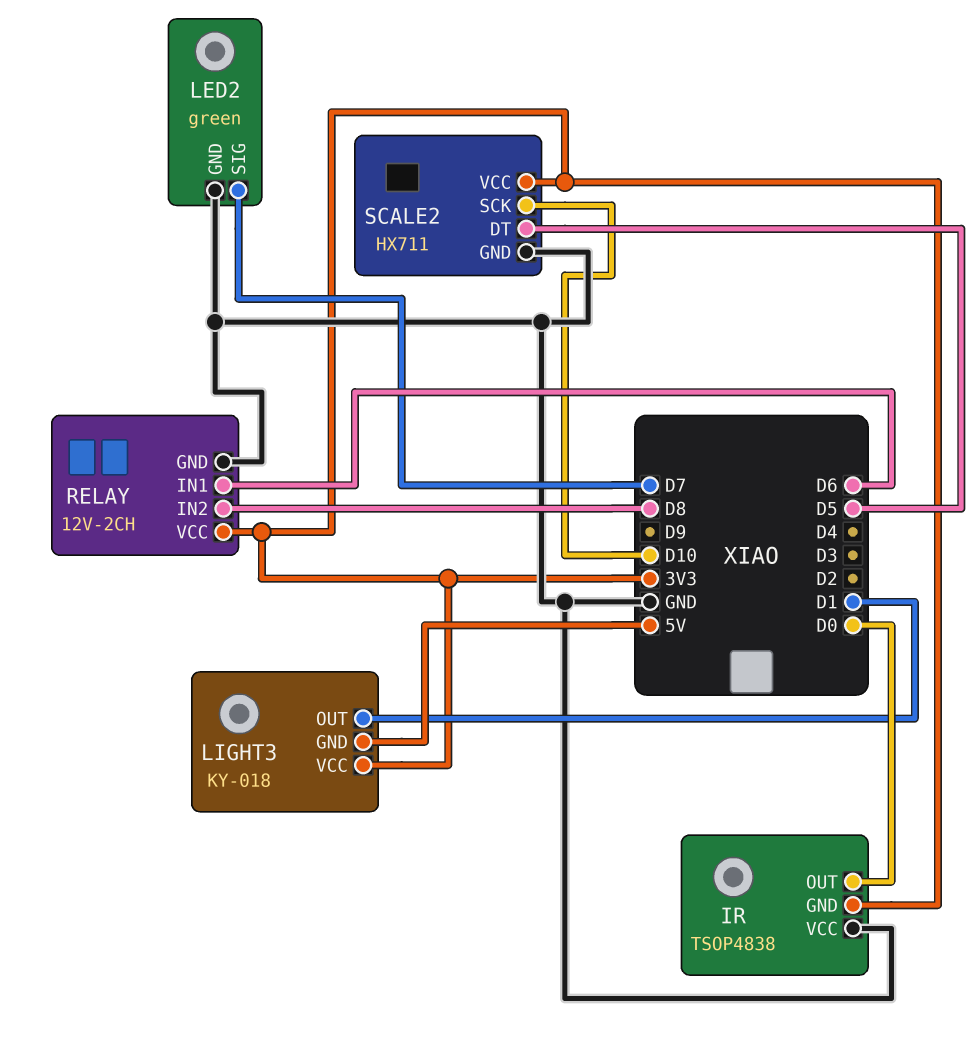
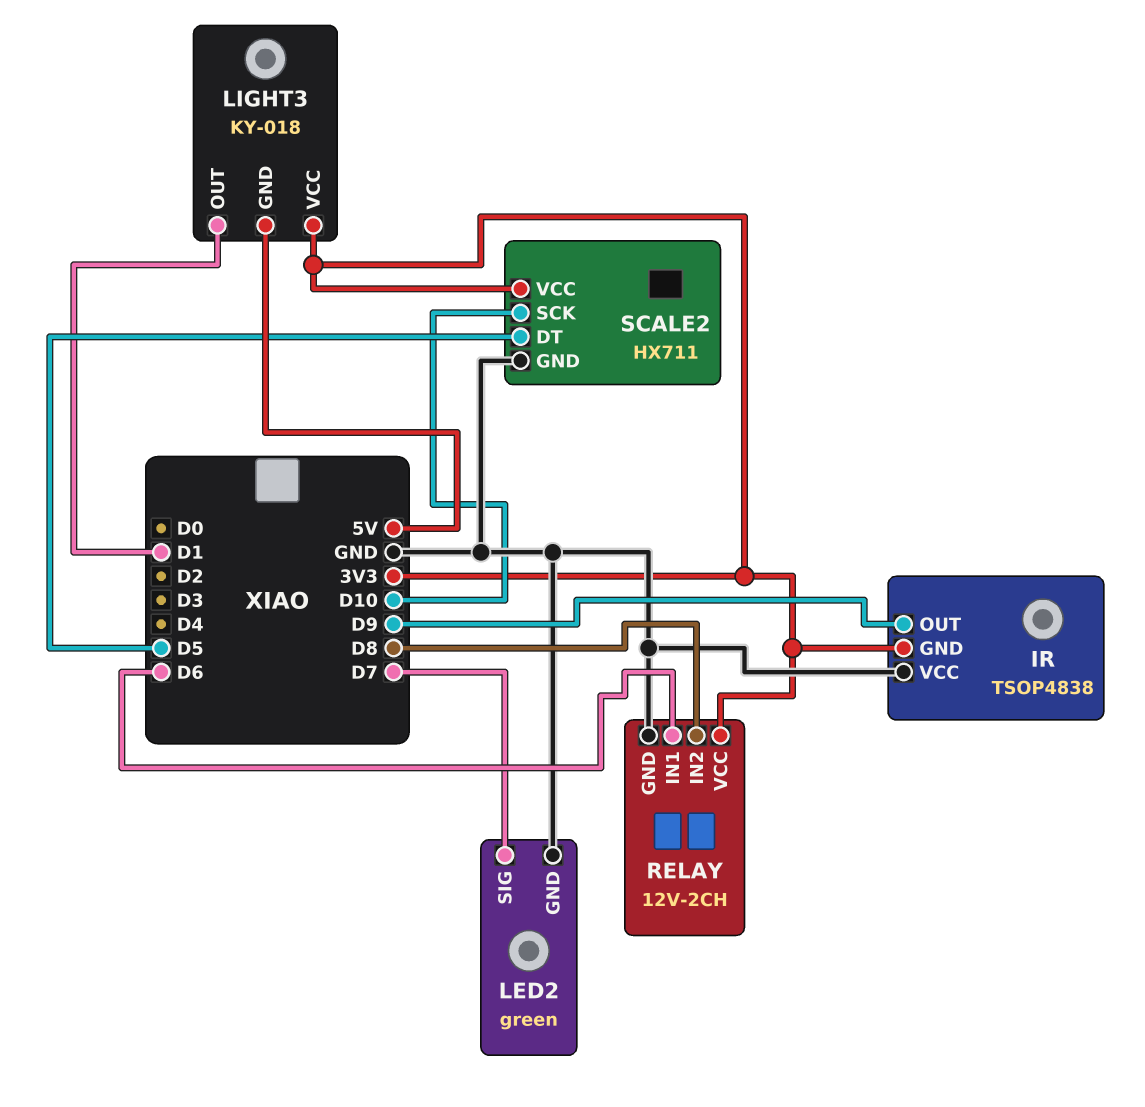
IR pin OUT: D0 -> D9

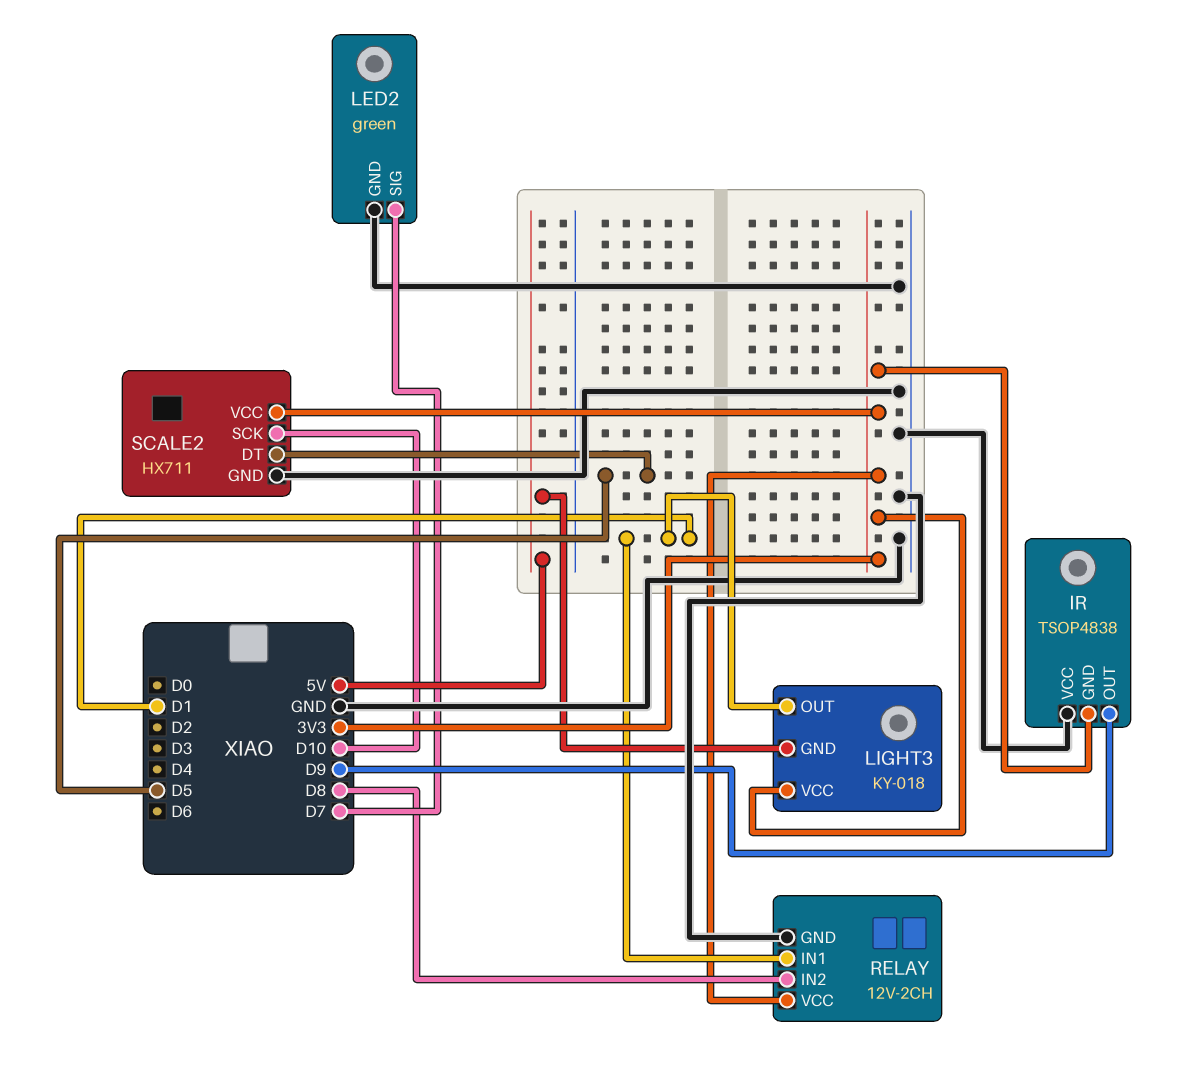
RELAY pin IN1: D6 -> D1

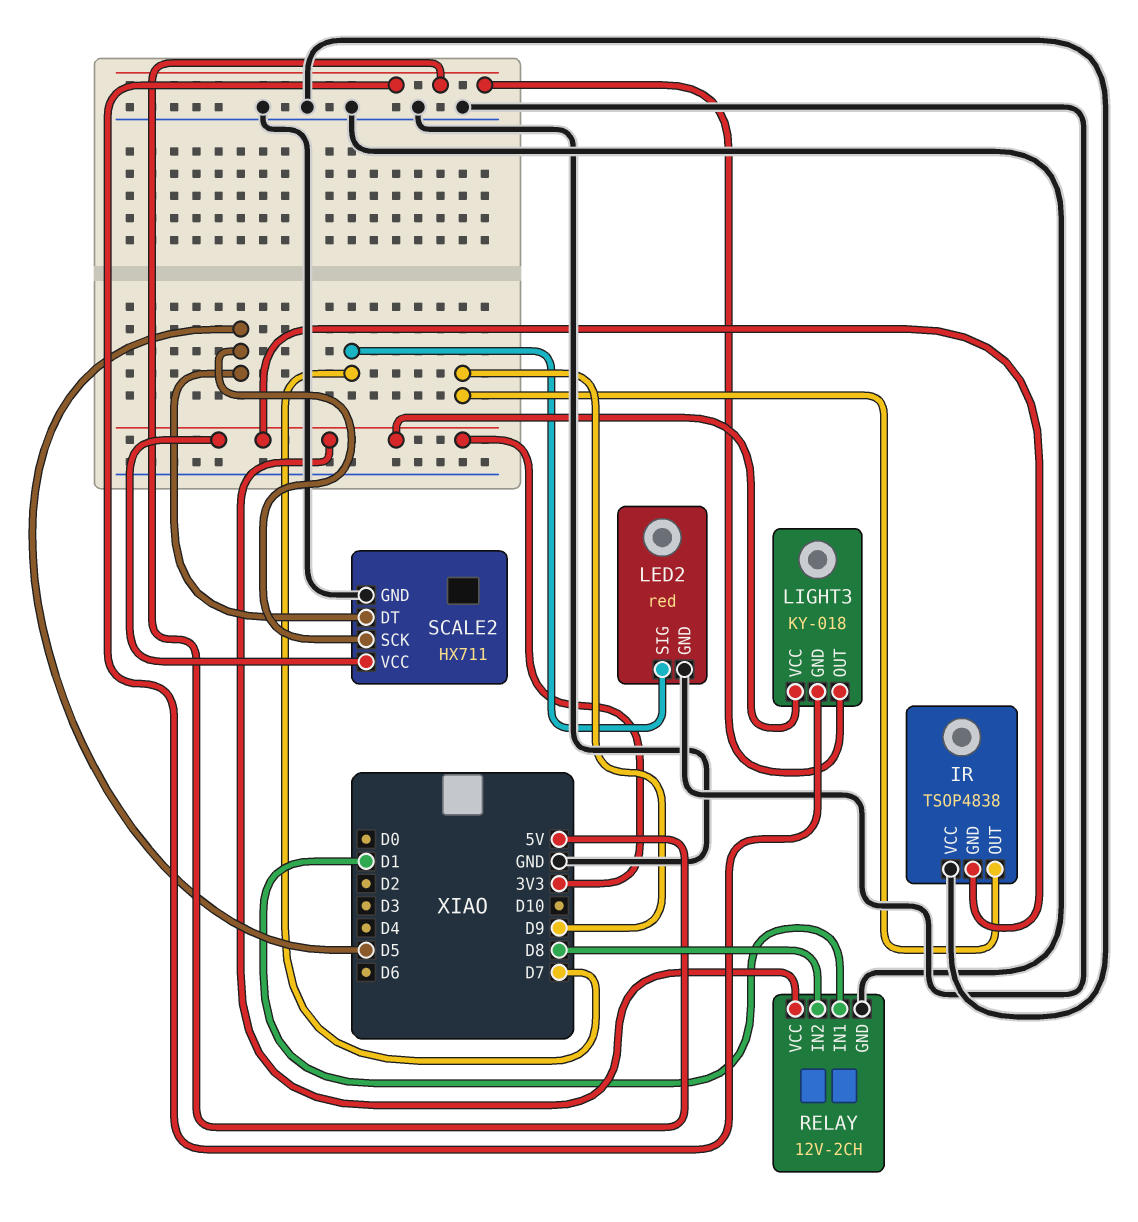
LED2: green -> red
LIGHT3 pin OUT: D1 -> 5V
SCALE2 pin SCK: D10 -> D5

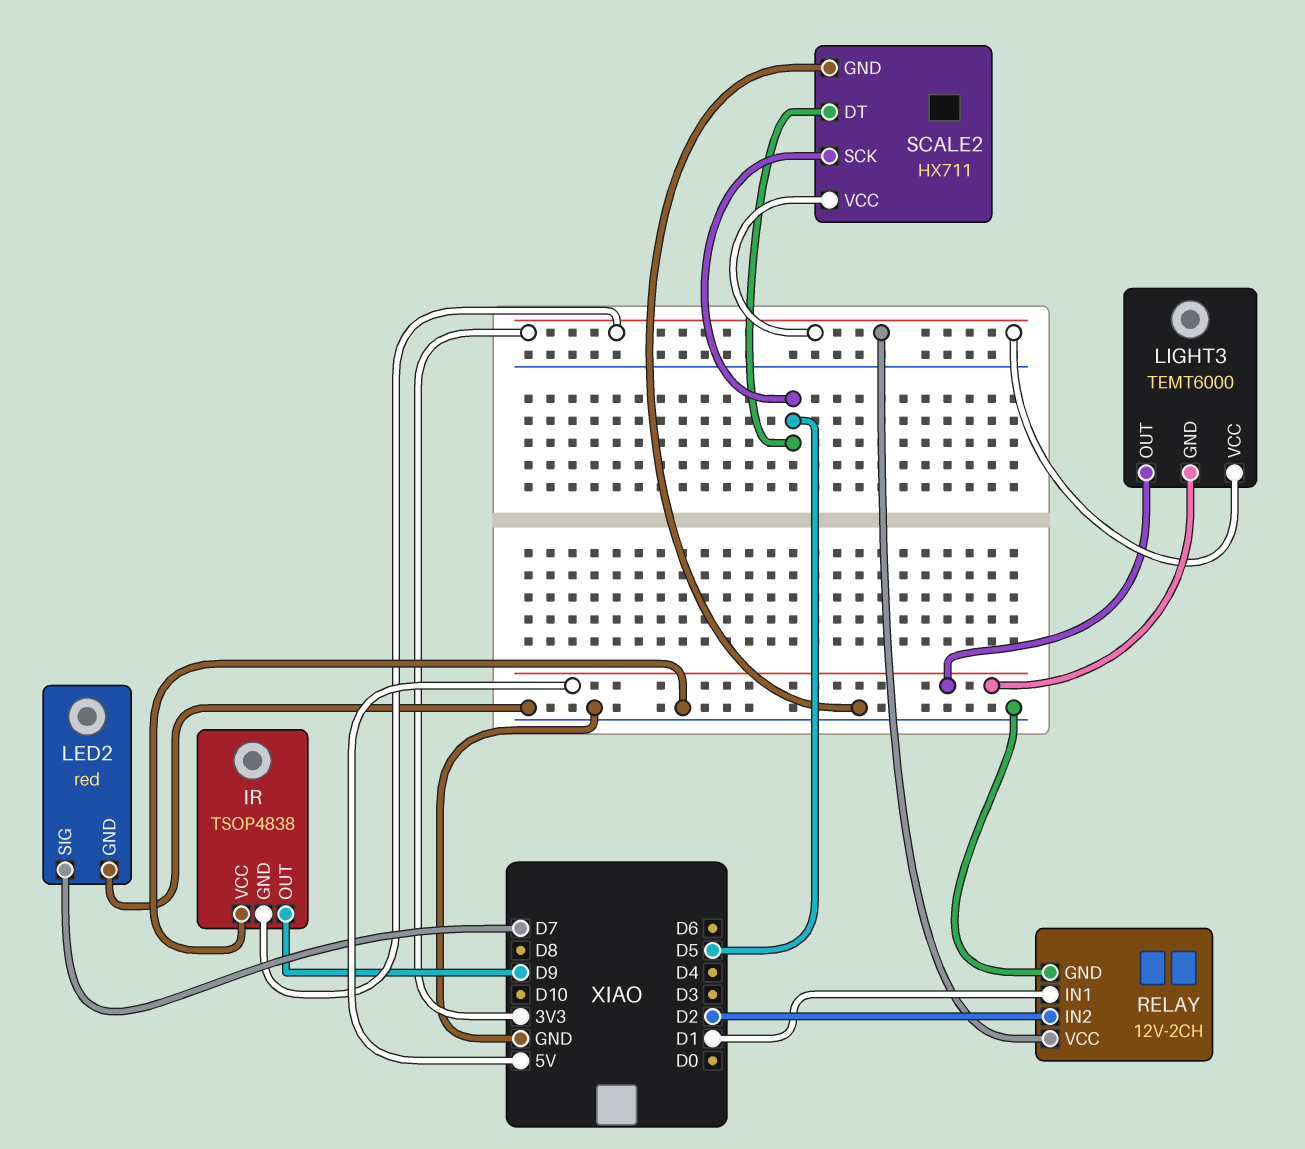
LIGHT3: KY-018 -> TEMT6000
RELAY pin IN2: D8 -> D2

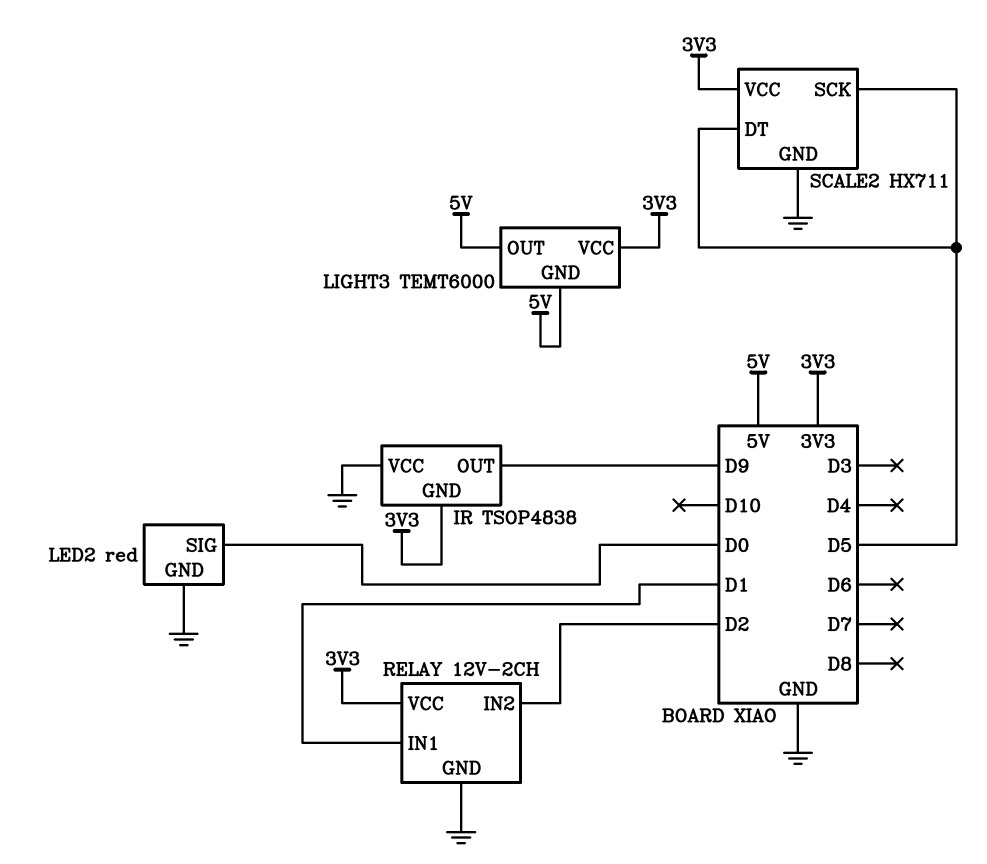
LED2 pin SIG: D7 -> D0

